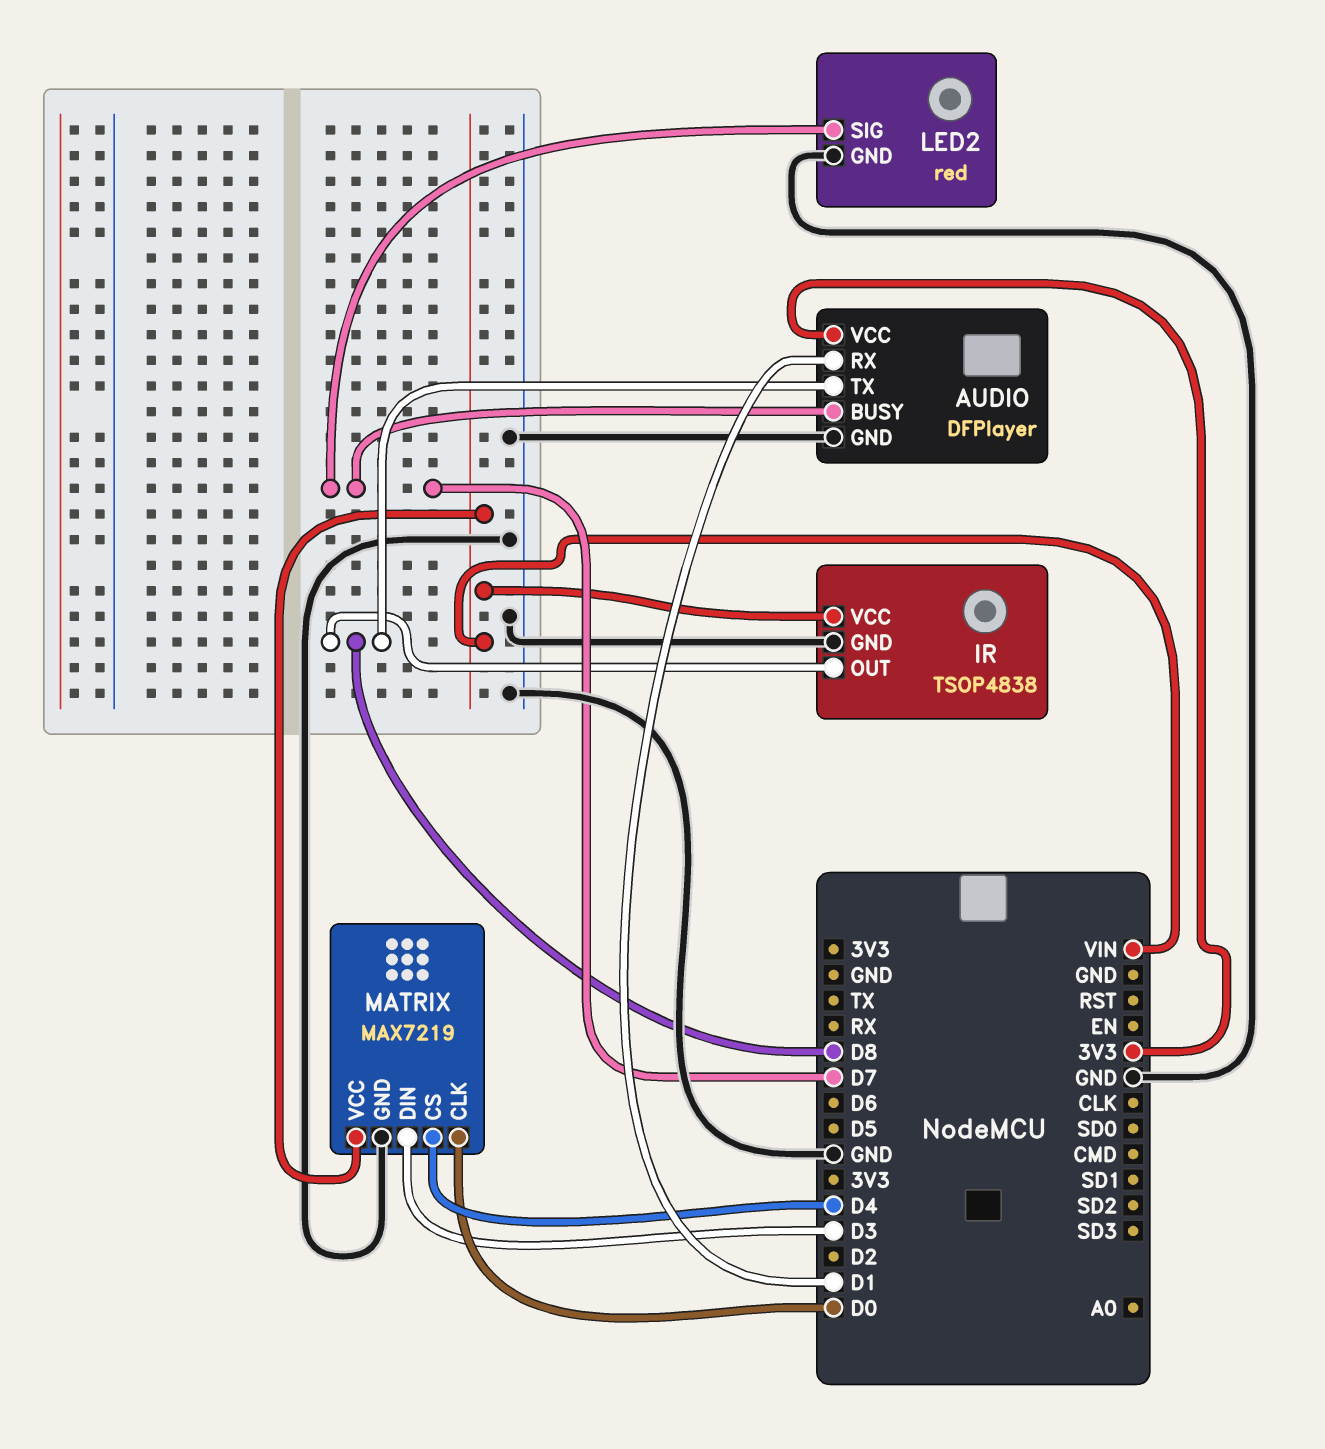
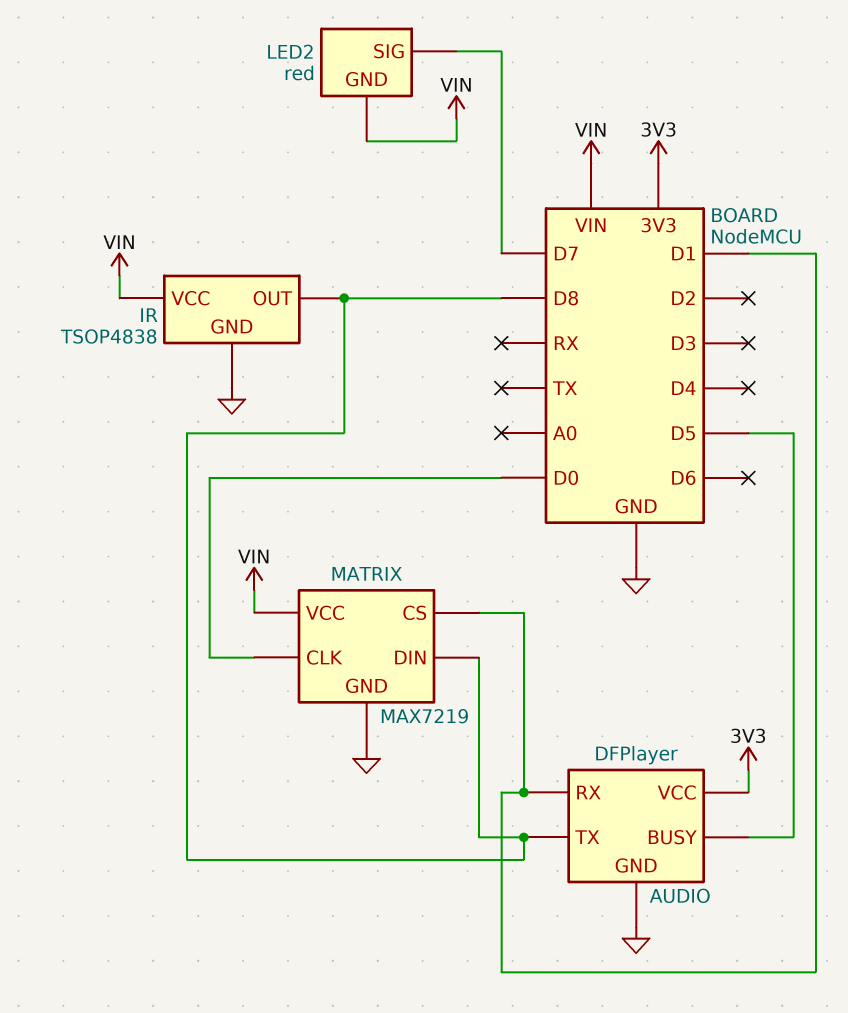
AUDIO pin BUSY: D7 -> D5
LED2 pin GND: GND -> VIN
MATRIX pin CS: D4 -> D1
MATRIX pin DIN: D3 -> D8

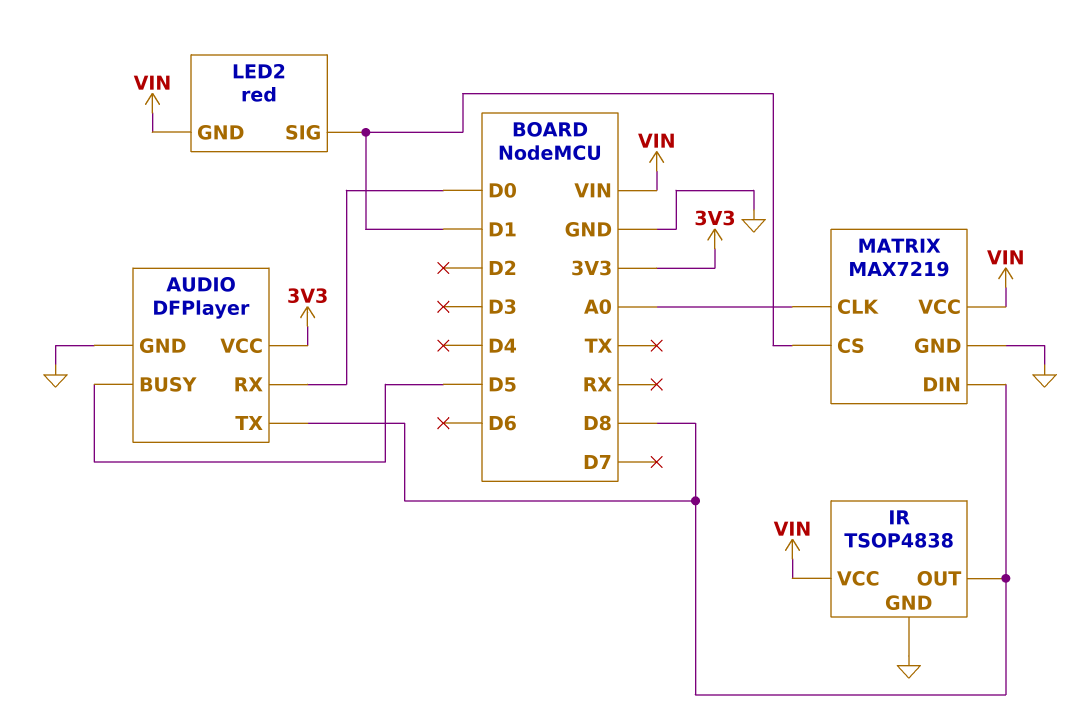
AUDIO pin RX: D1 -> D0
LED2 pin SIG: D7 -> D1
MATRIX pin CLK: D0 -> A0

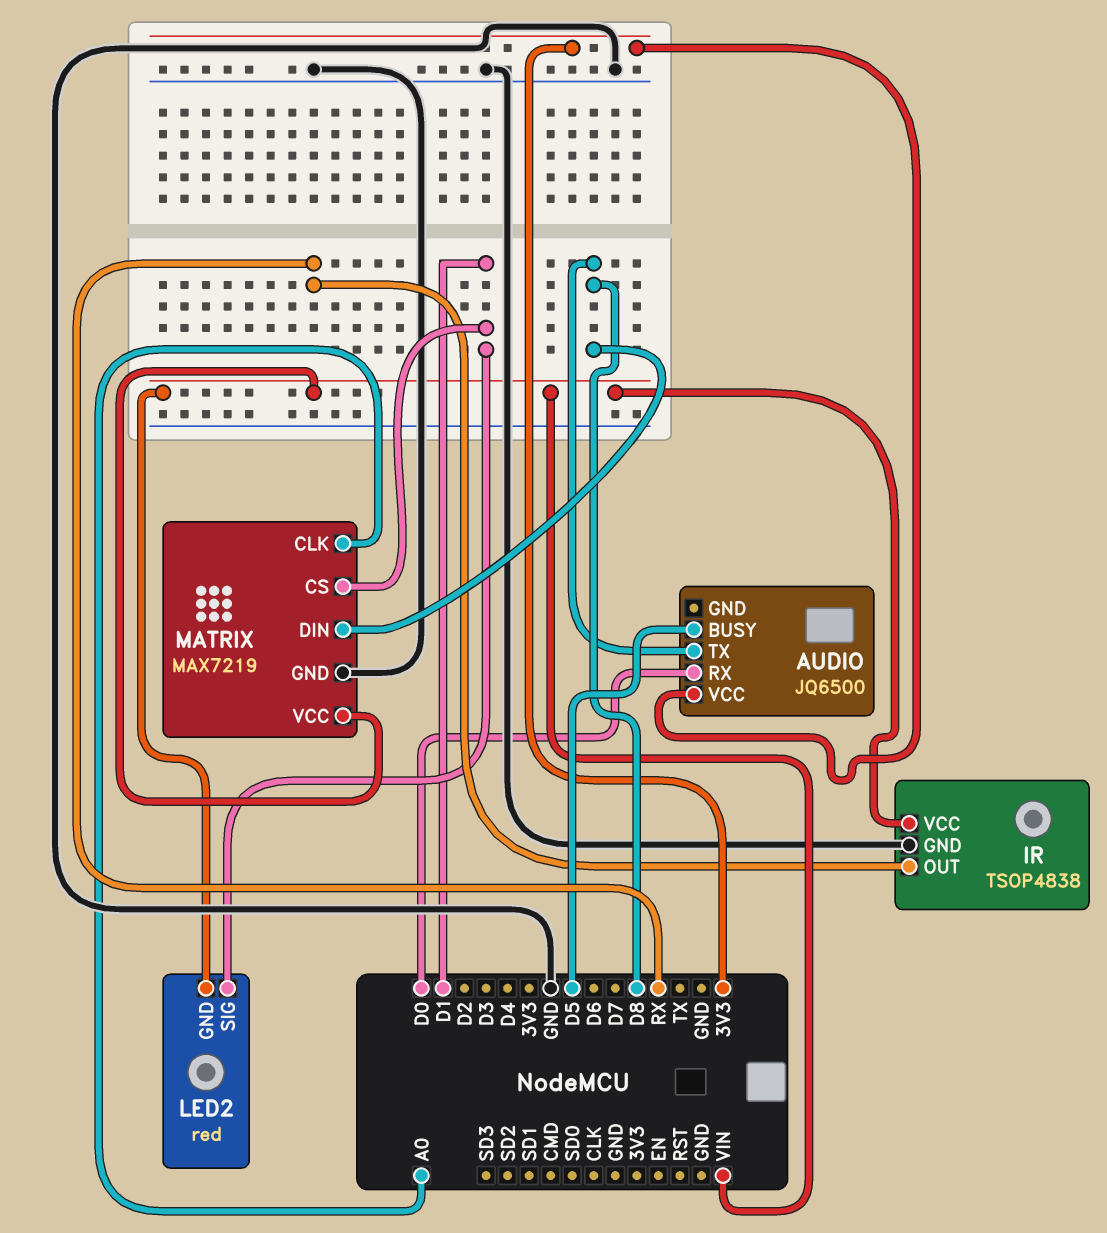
AUDIO: DFPlayer -> JQ6500
AUDIO pin GND: GND -> none
IR pin OUT: D8 -> RX

